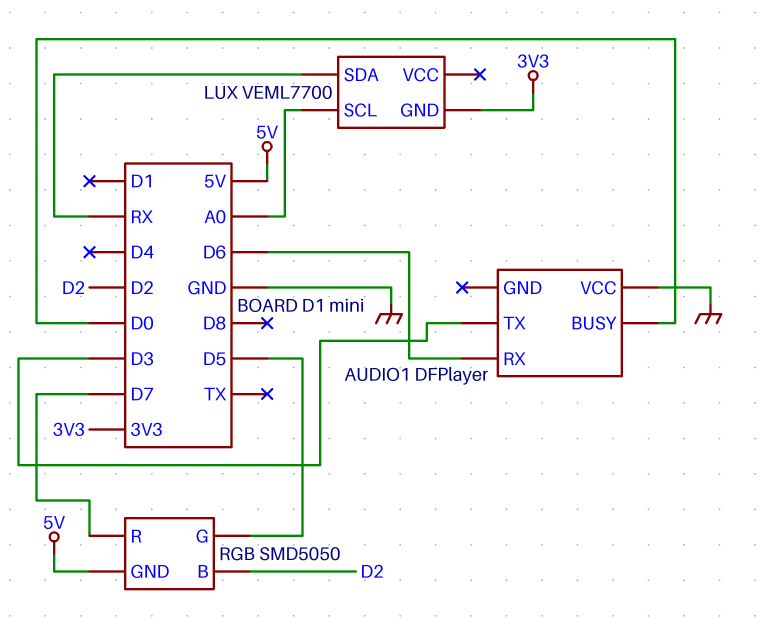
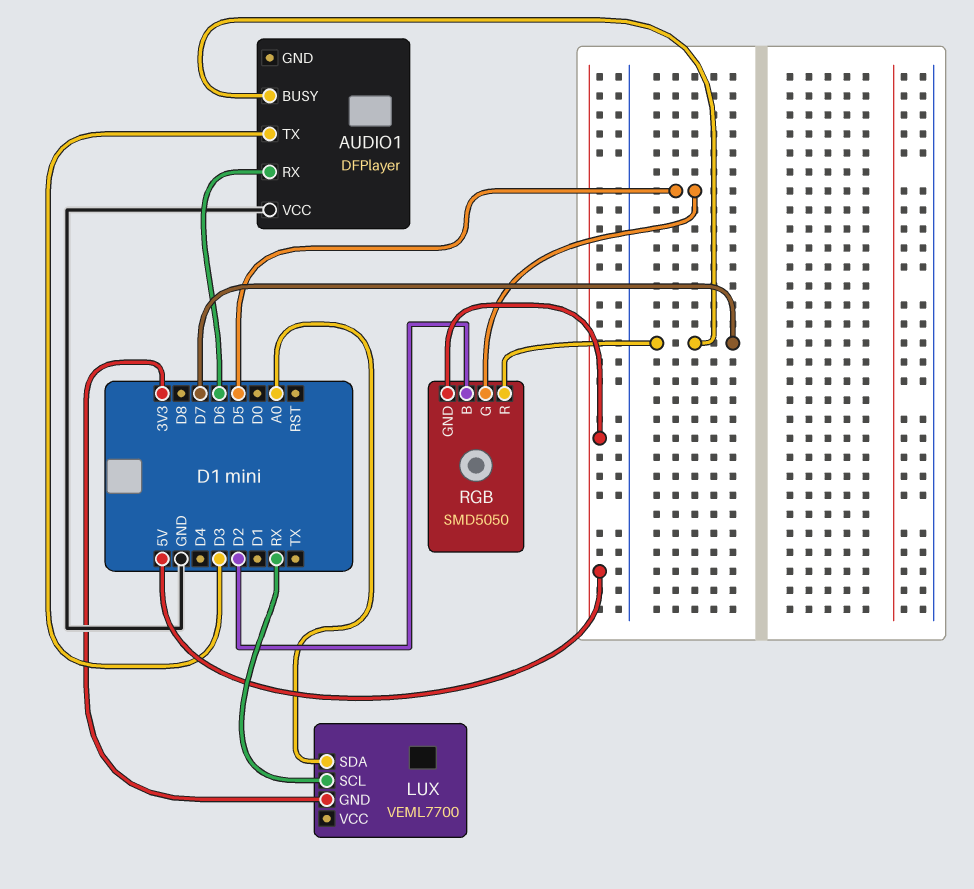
AUDIO1 pin BUSY: D0 -> D7
LUX pin SCL: A0 -> RX
LUX pin SDA: RX -> A0

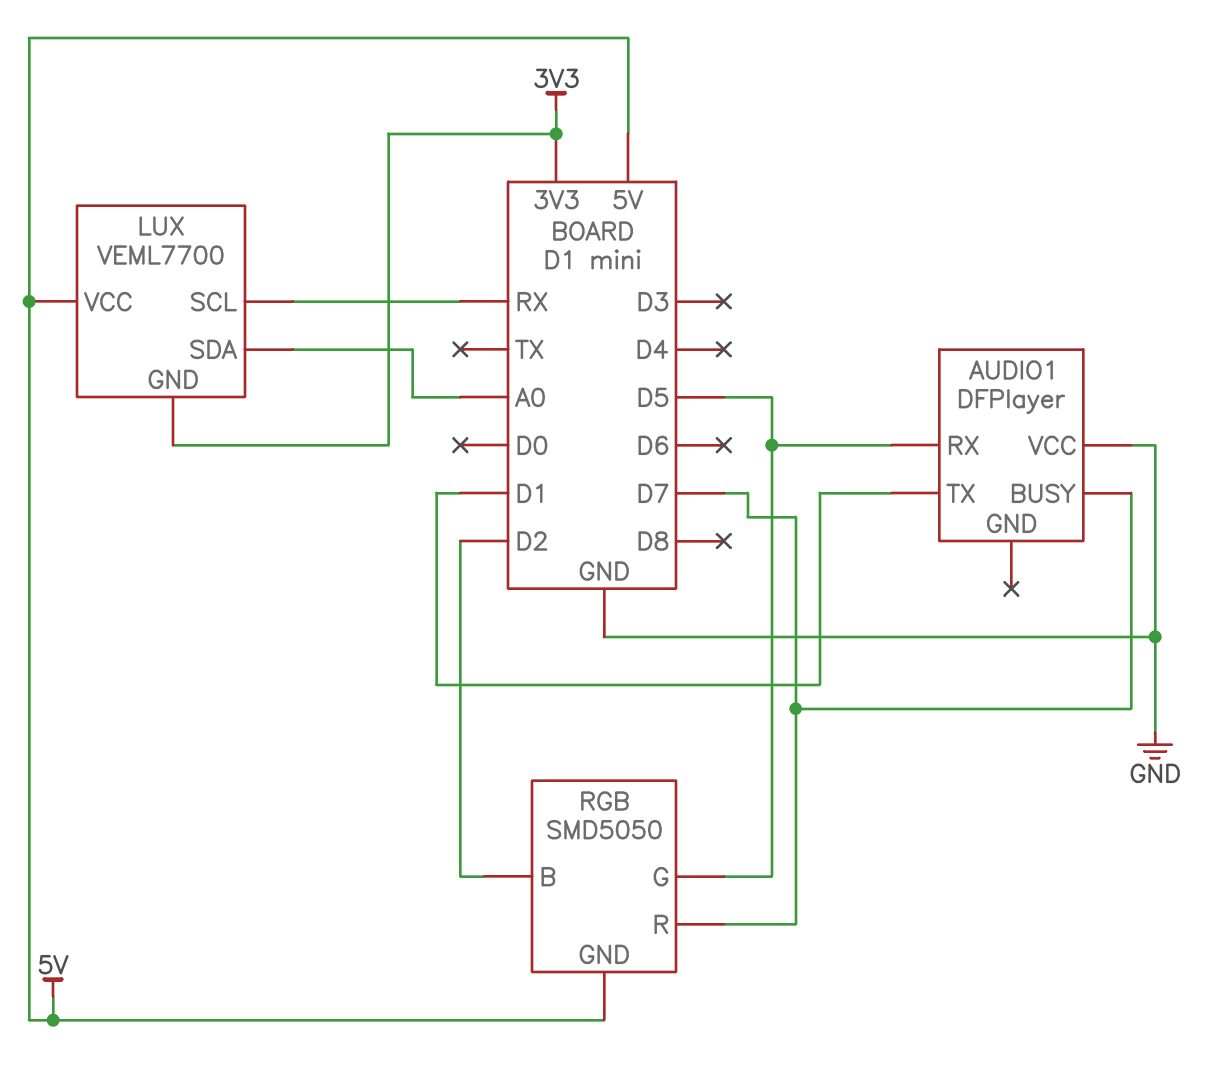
AUDIO1 pin RX: D6 -> D5
AUDIO1 pin TX: D3 -> D1
LUX pin VCC: none -> 5V

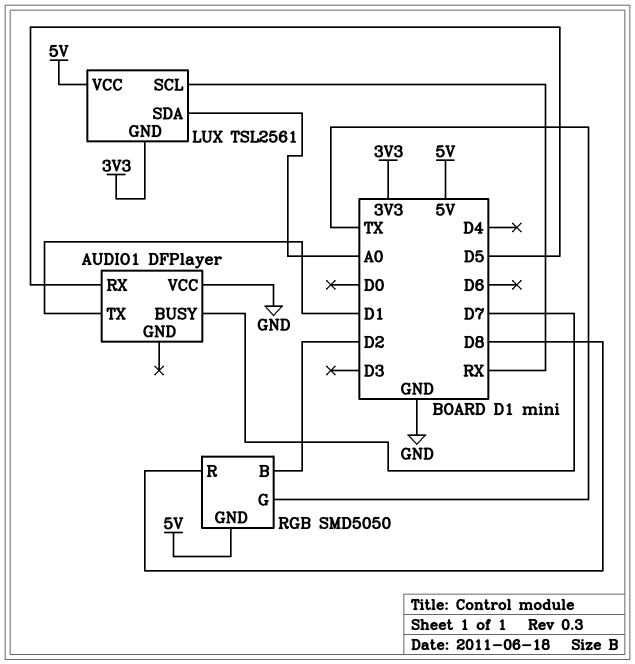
LUX: VEML7700 -> TSL2561
RGB pin G: D5 -> TX
RGB pin R: D7 -> D8

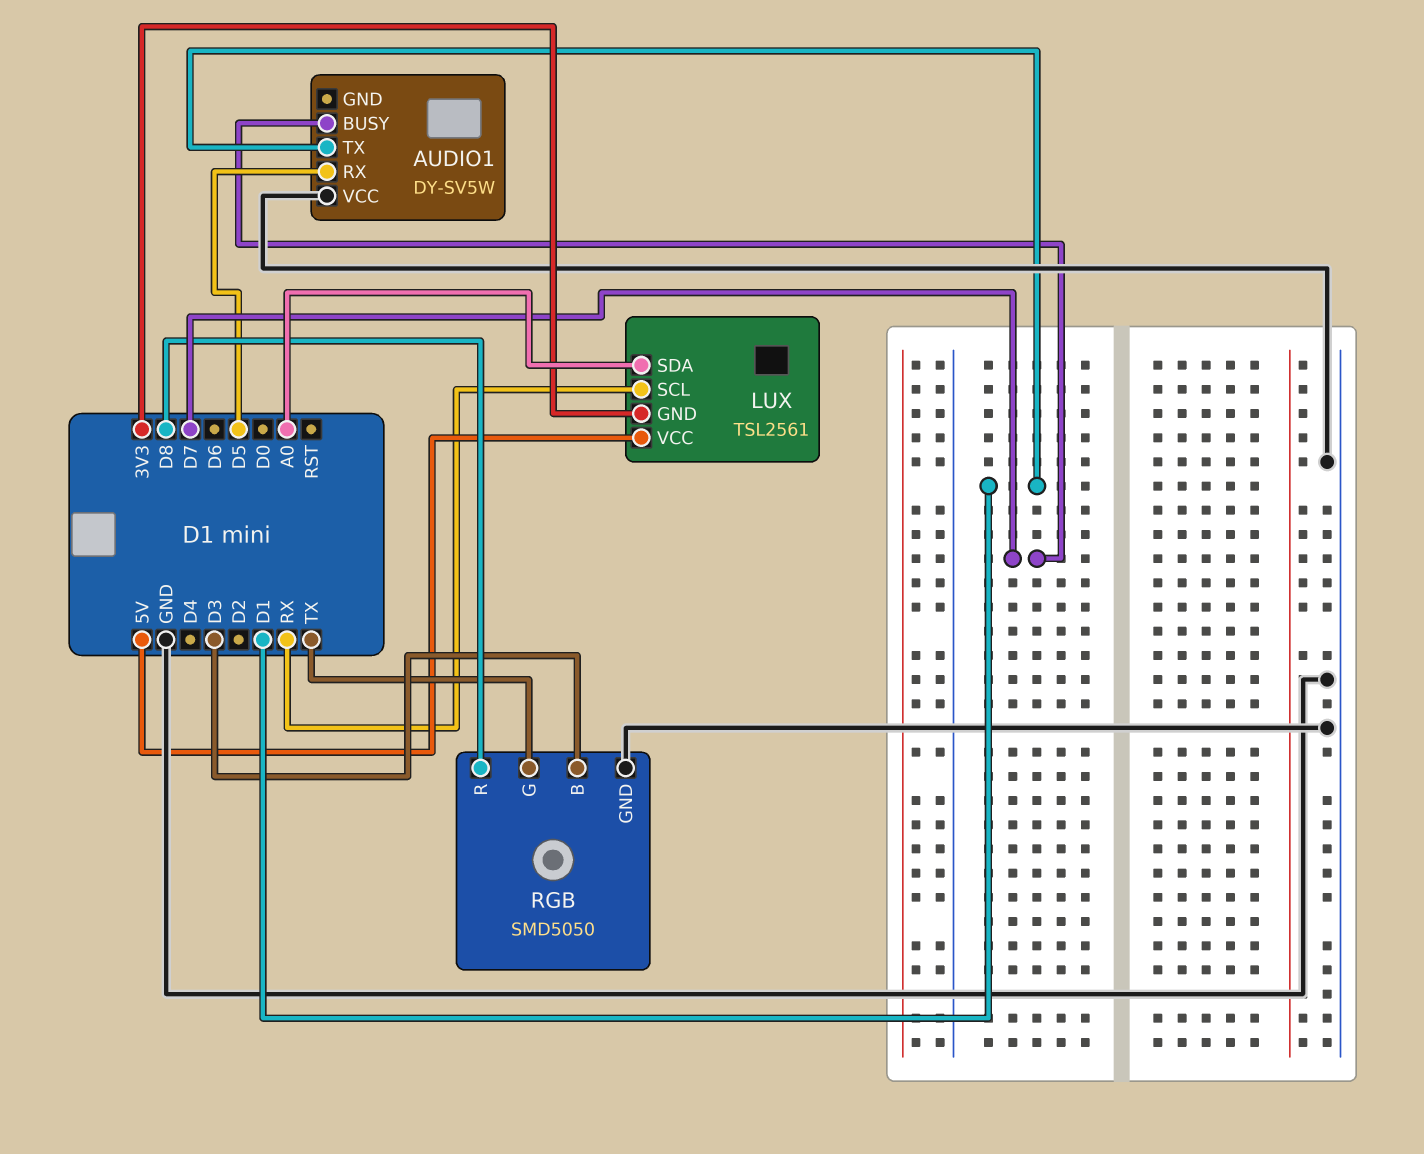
AUDIO1: DFPlayer -> DY-SV5W
RGB pin B: D2 -> D3
RGB pin GND: 5V -> GND

